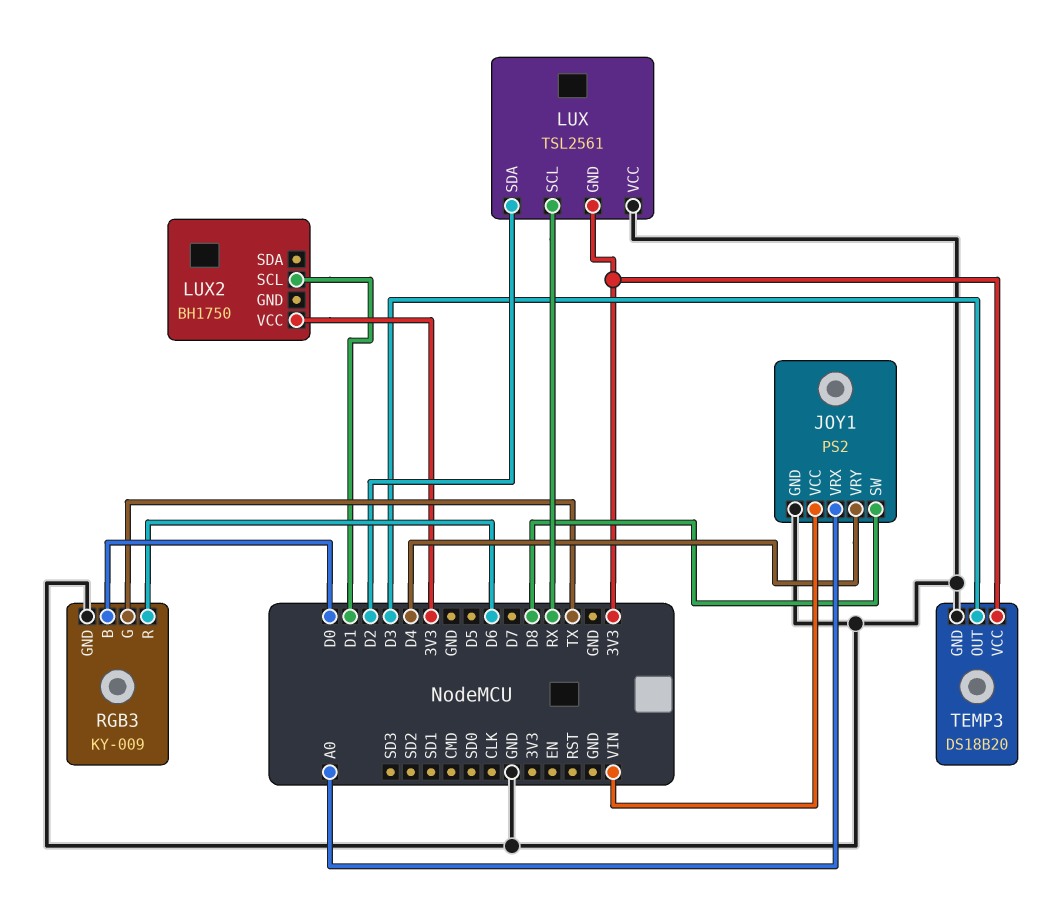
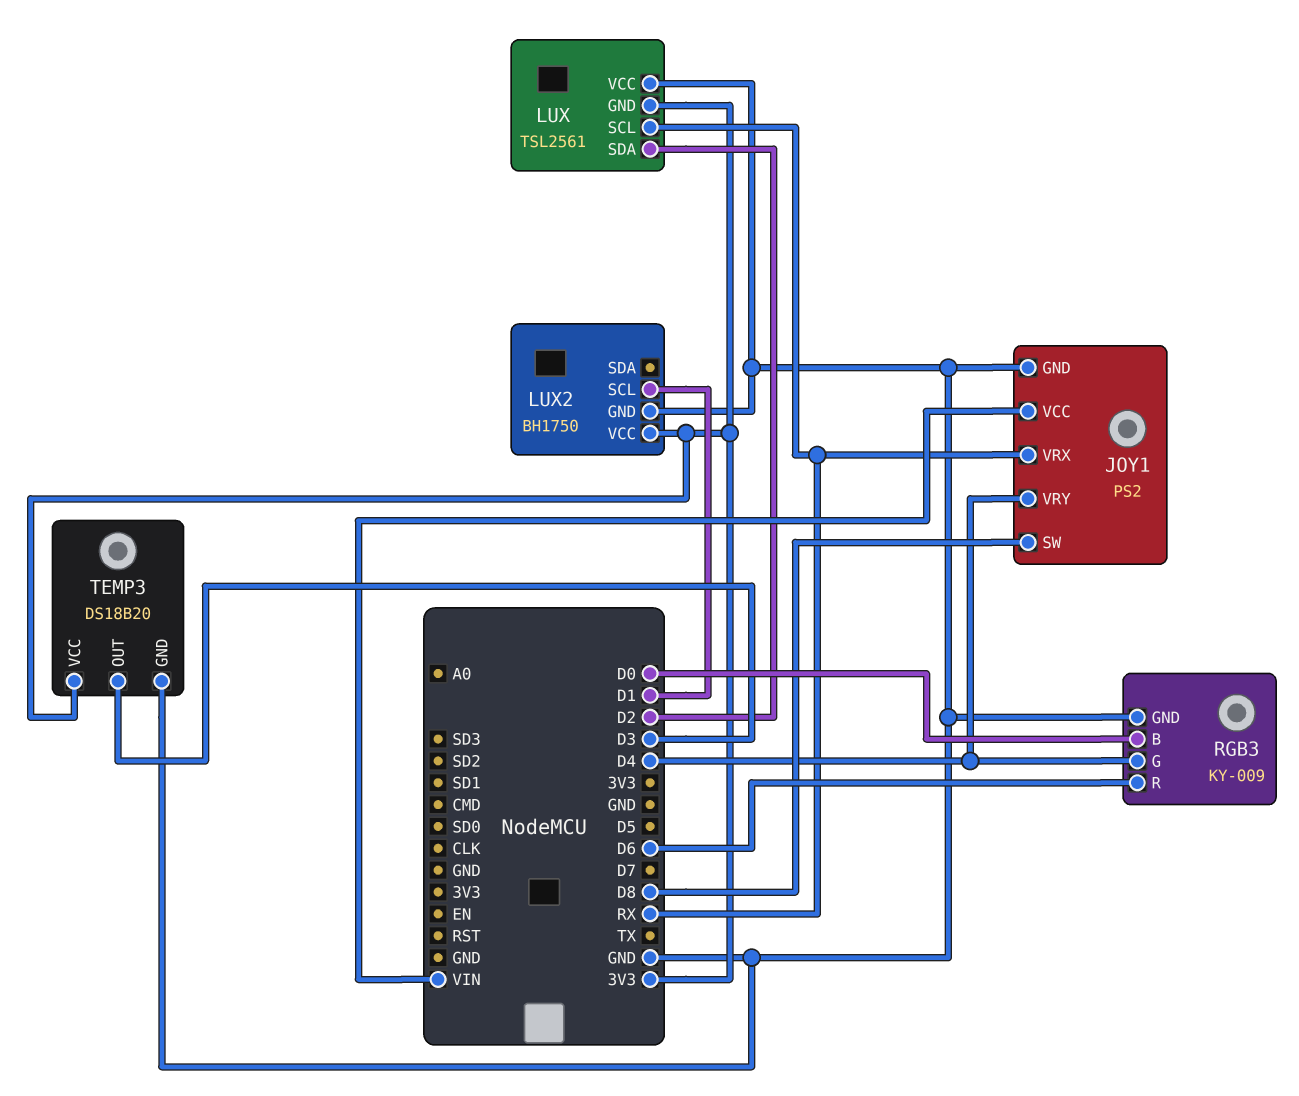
JOY1 pin VRX: A0 -> RX
LUX2 pin GND: none -> GND
RGB3 pin G: TX -> D4

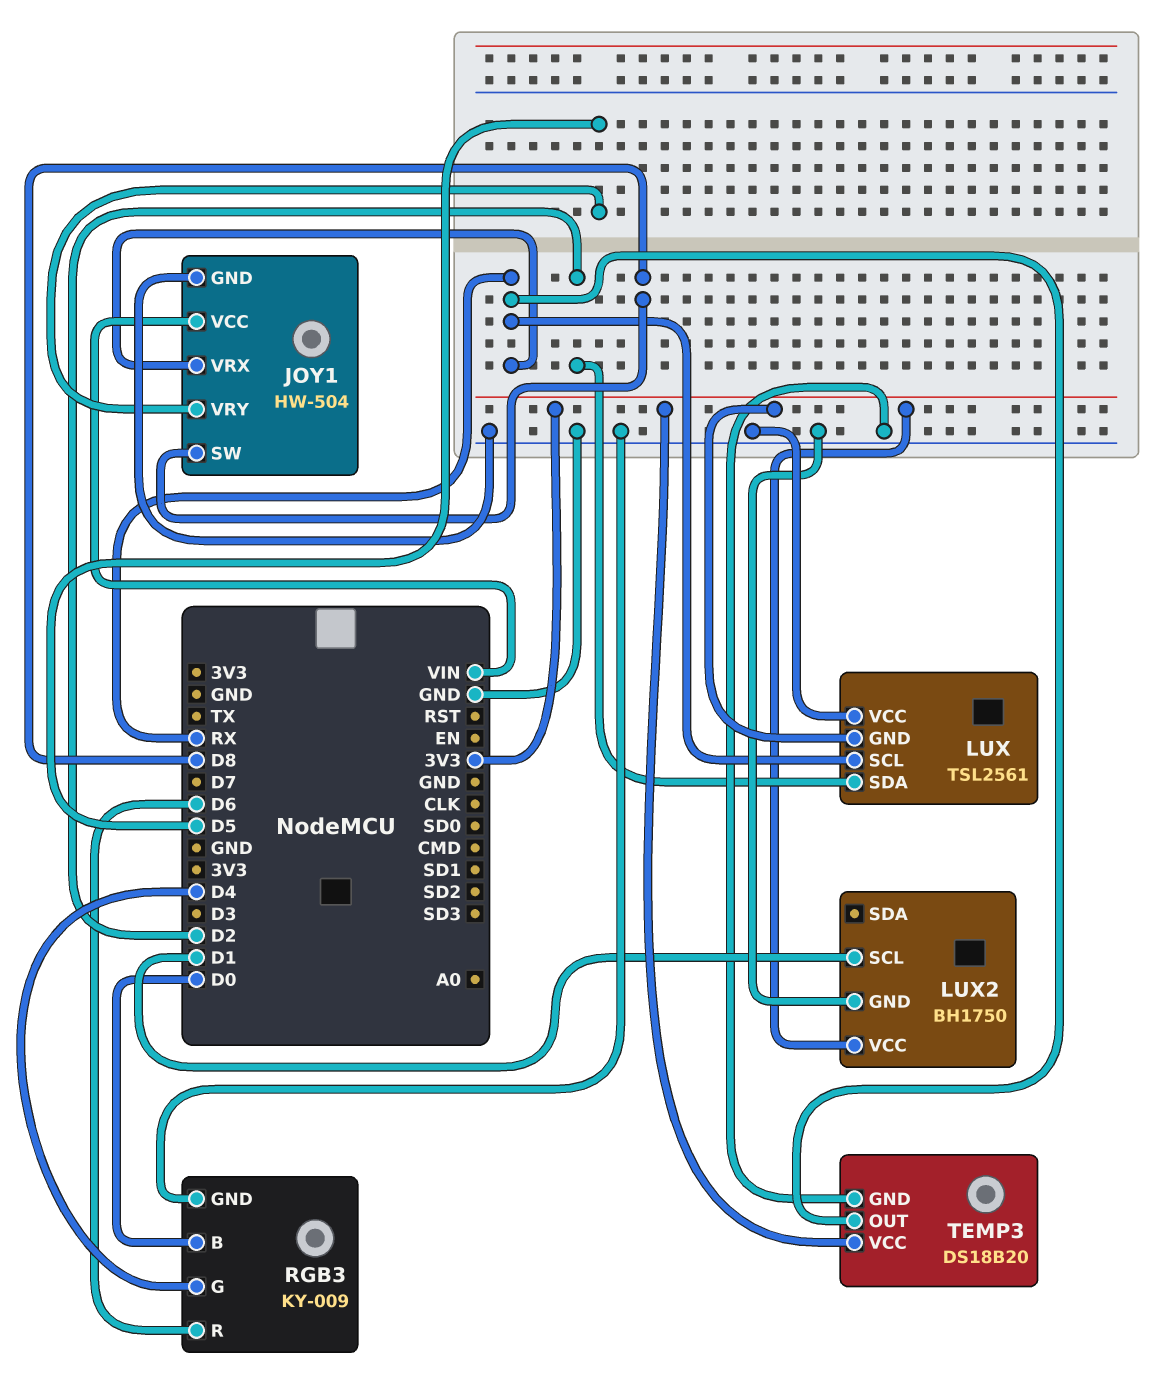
JOY1: PS2 -> HW-504
JOY1 pin VRY: D4 -> D5
TEMP3 pin OUT: D3 -> RX

